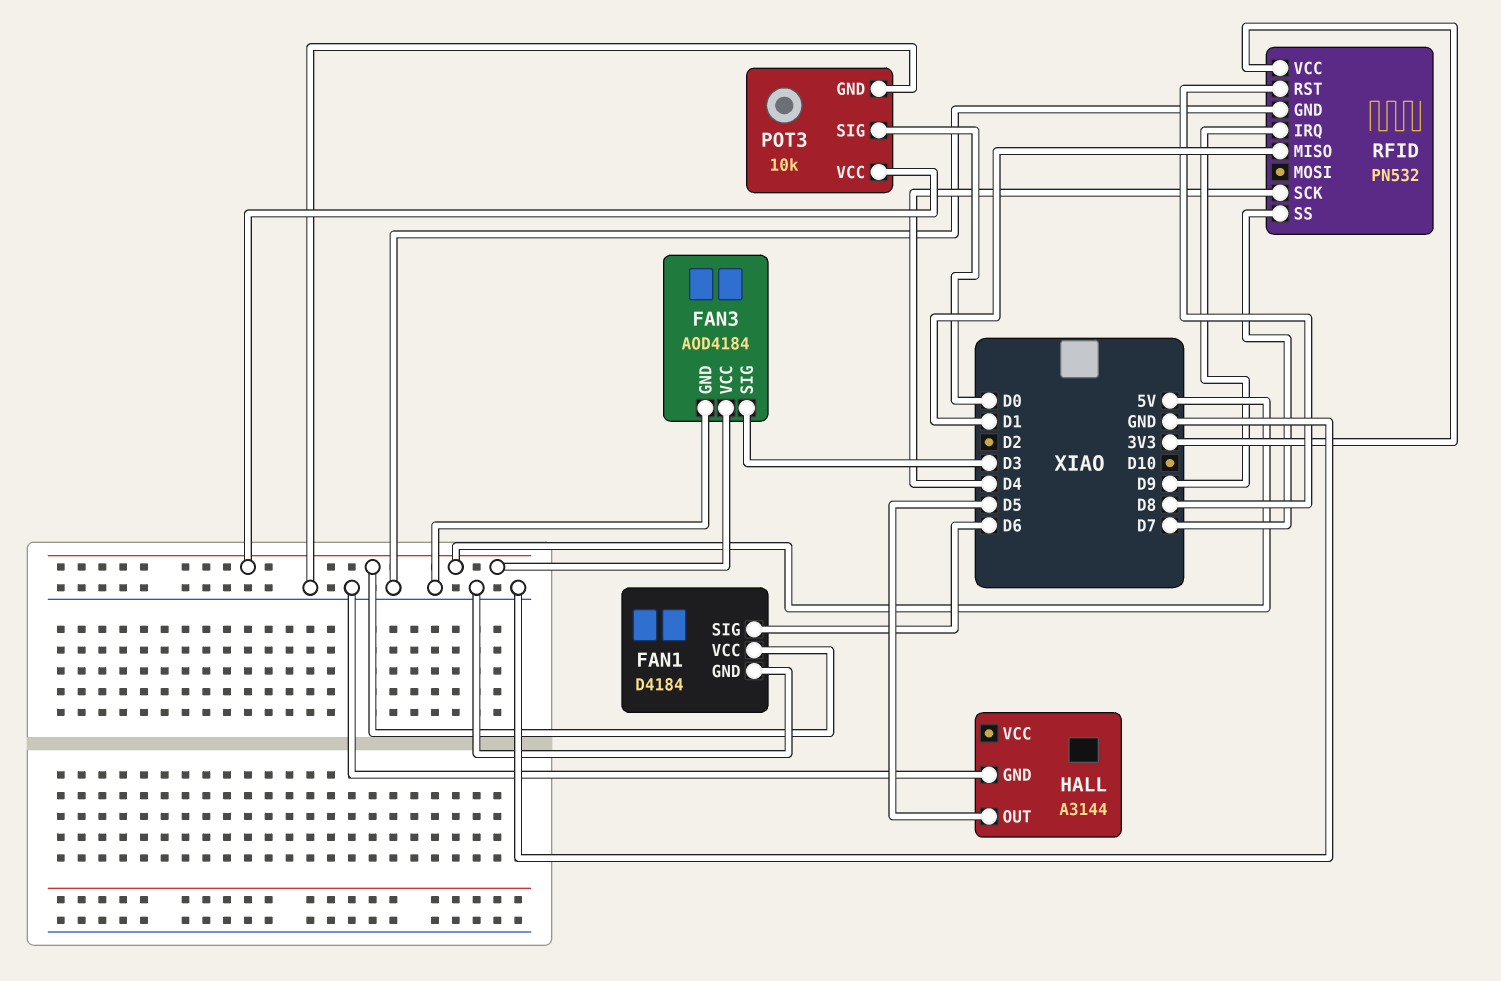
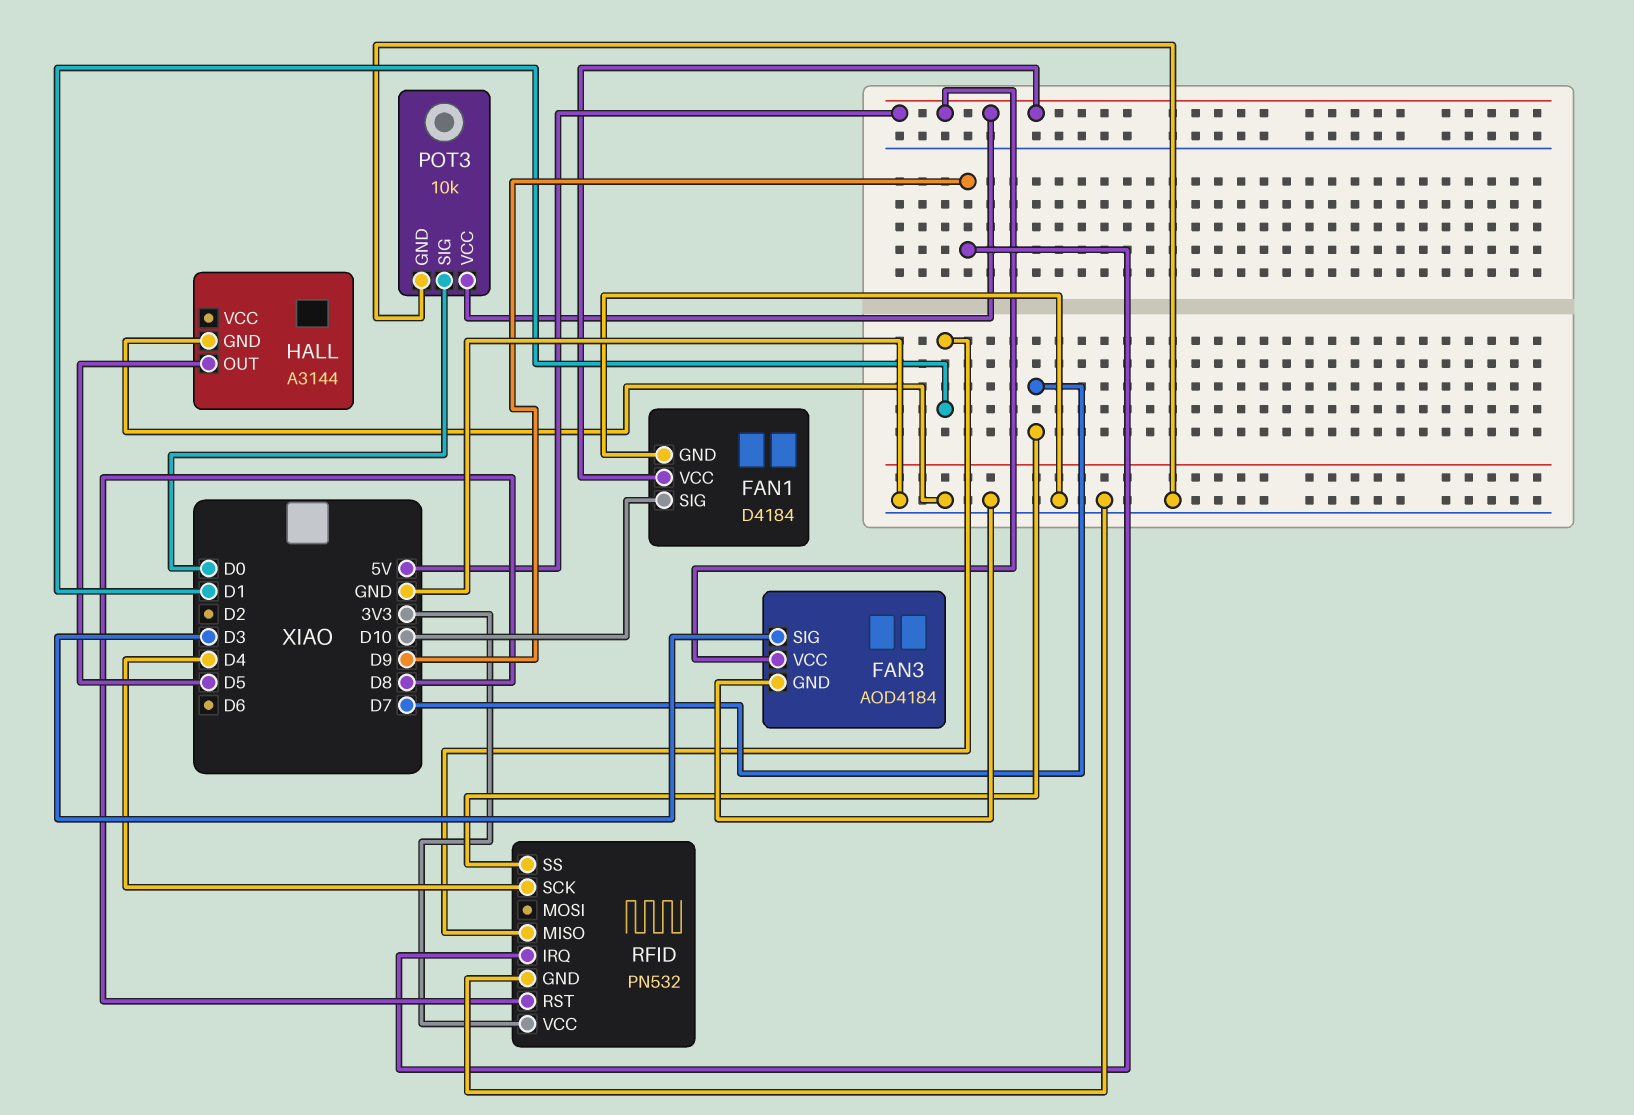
FAN1 pin SIG: D6 -> D10

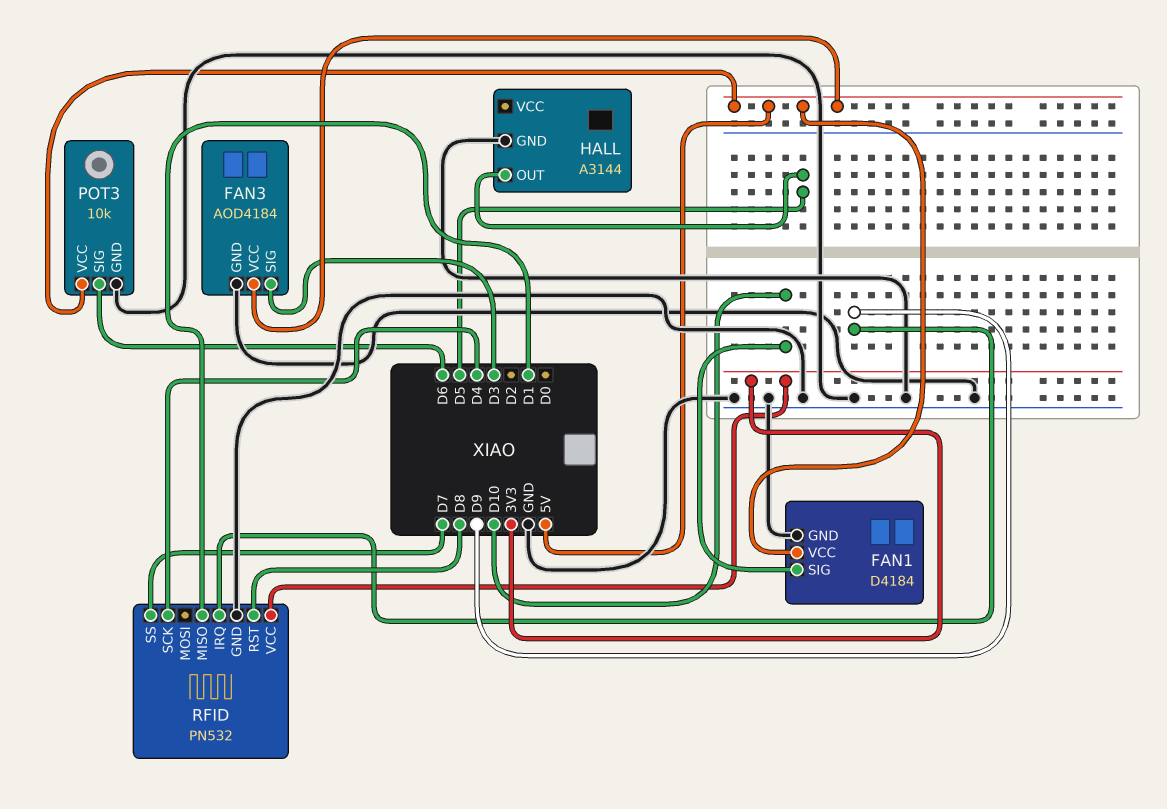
POT3 pin SIG: D0 -> D6

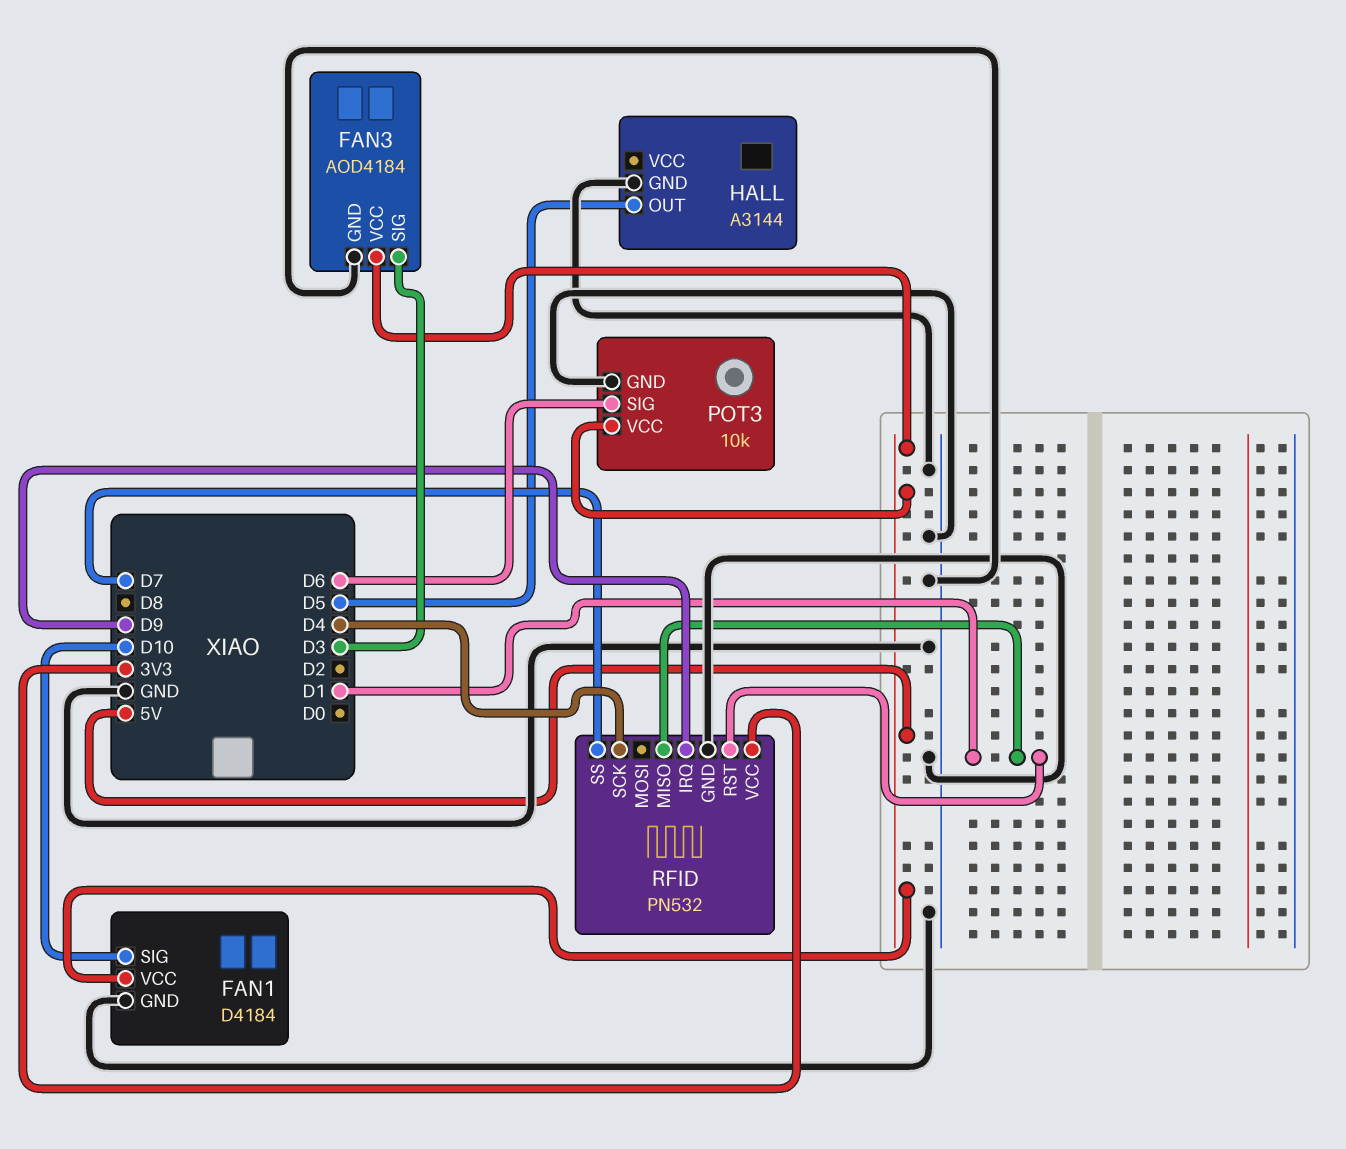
RFID pin RST: D8 -> D1

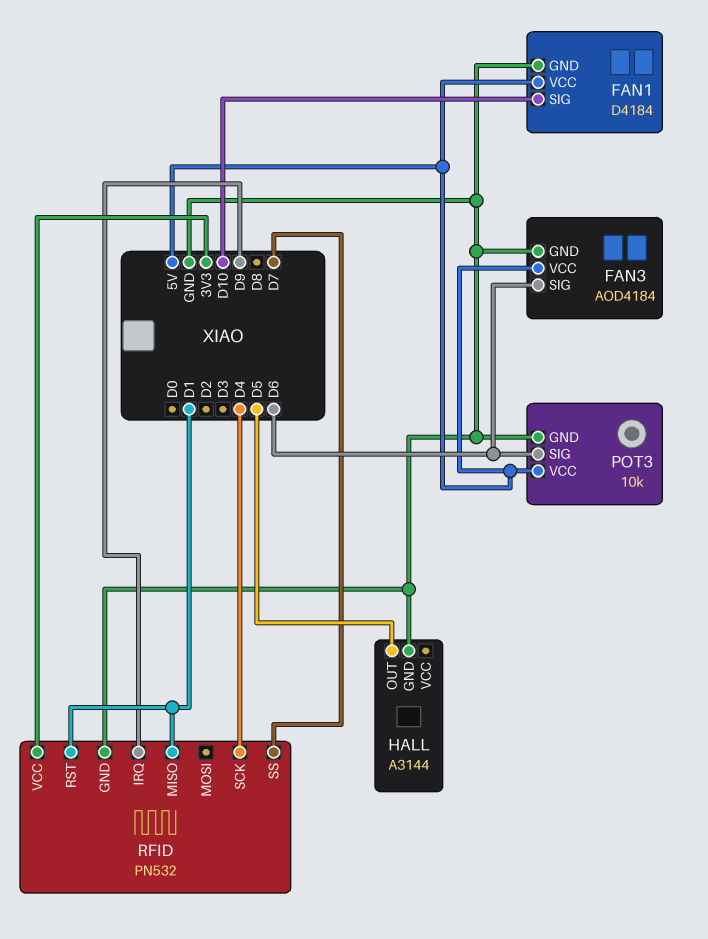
FAN3 pin SIG: D3 -> D6

